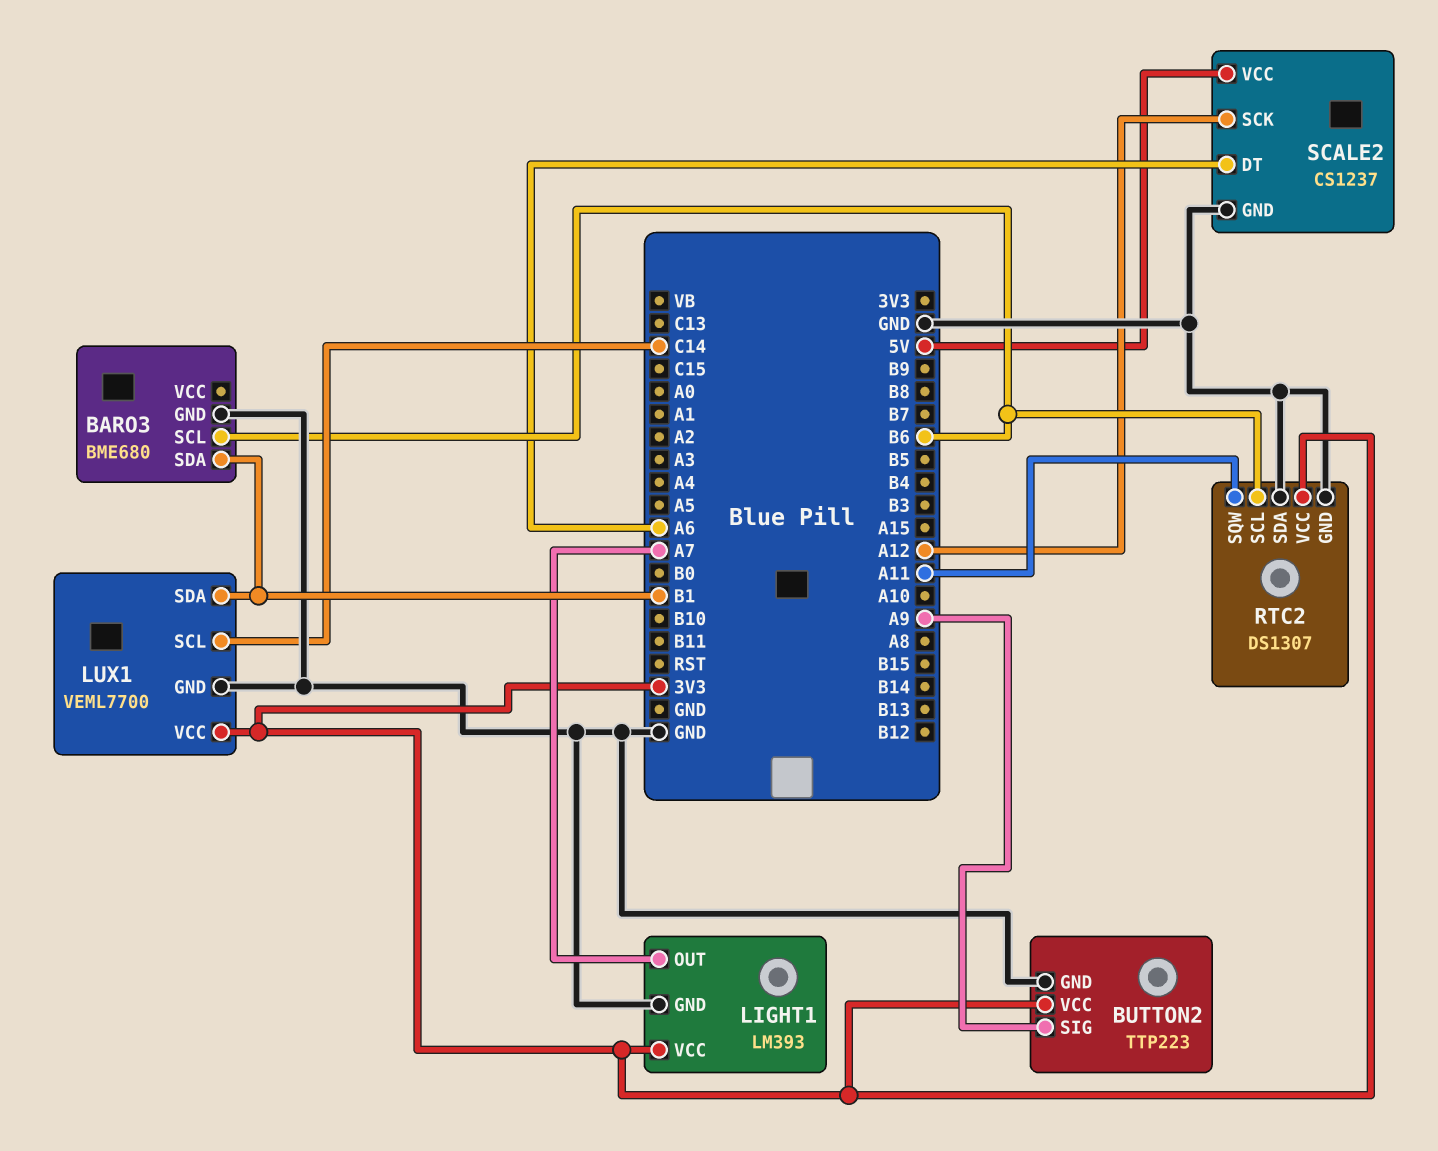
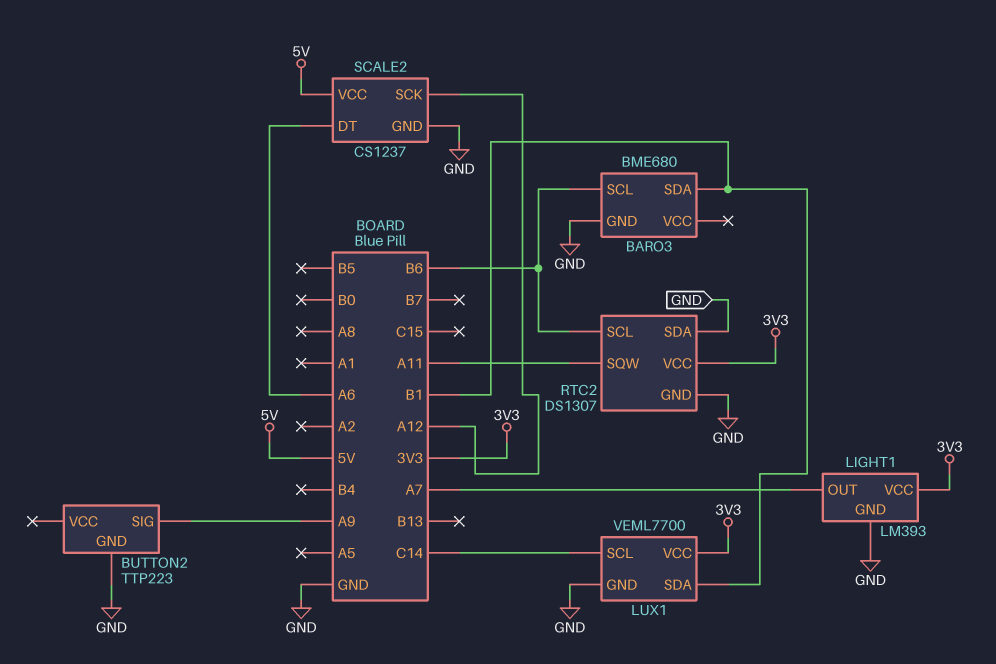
BUTTON2 pin VCC: 3V3 -> none

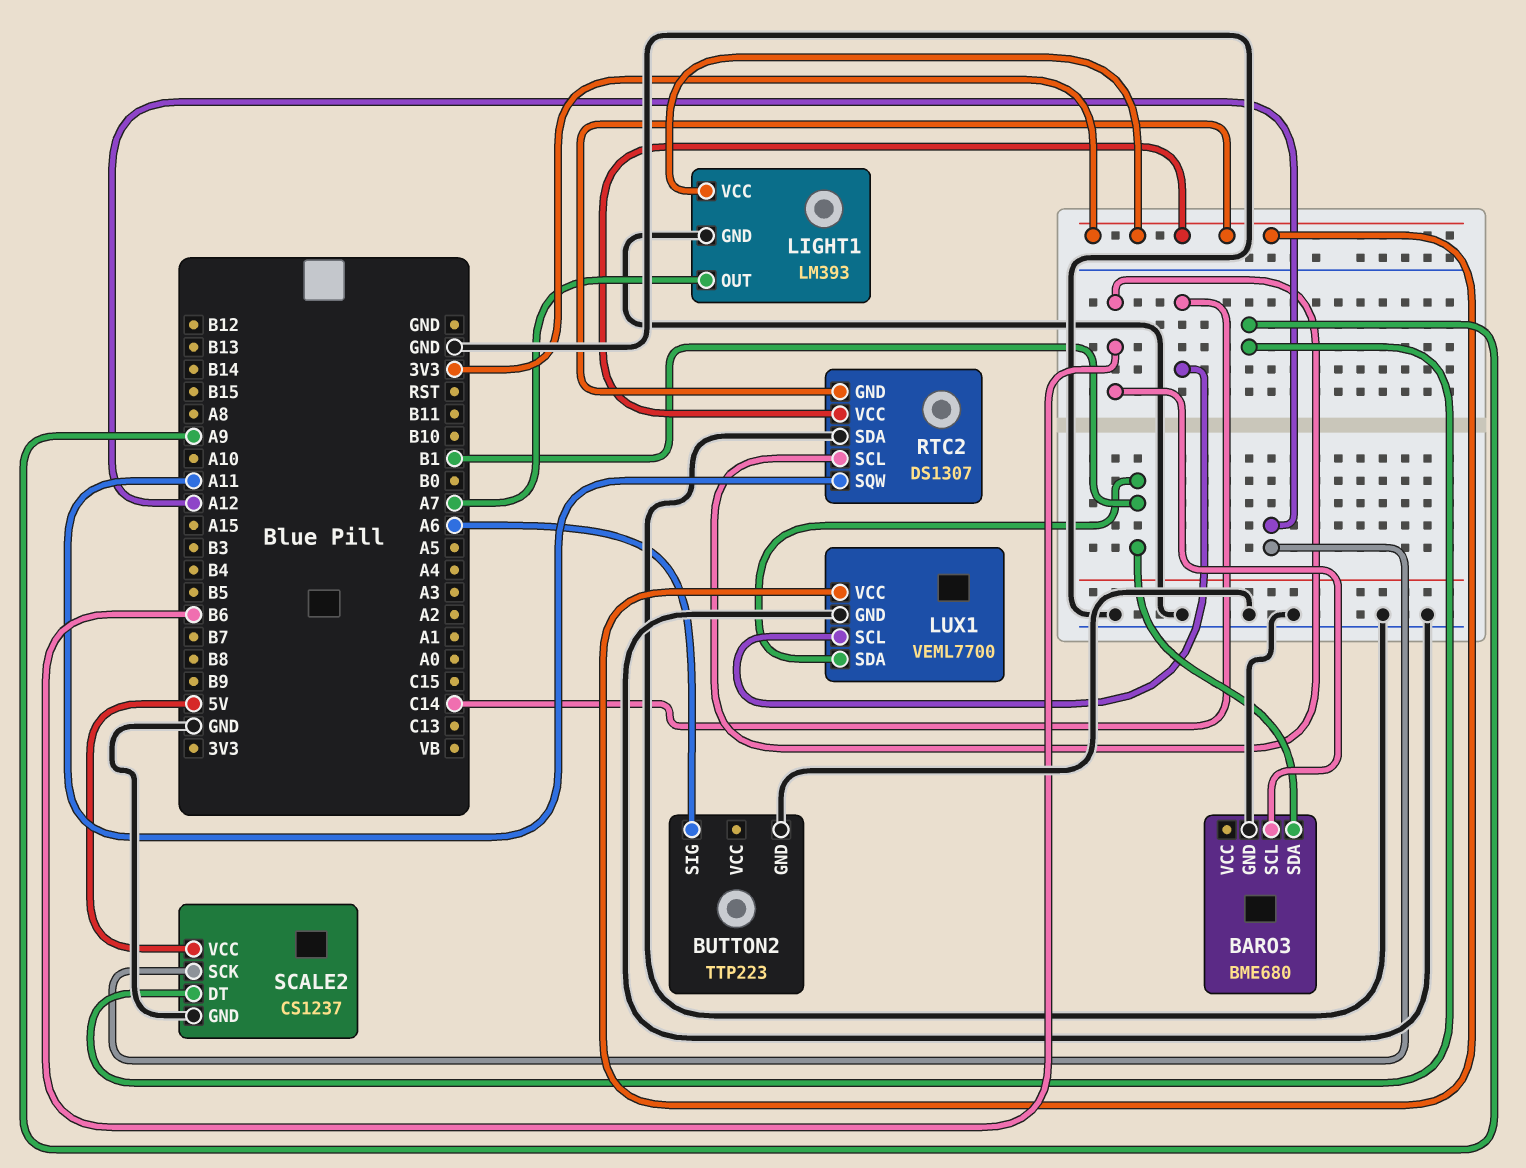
BUTTON2 pin SIG: A9 -> A6
RTC2 pin GND: GND -> 3V3
SCALE2 pin DT: A6 -> A9

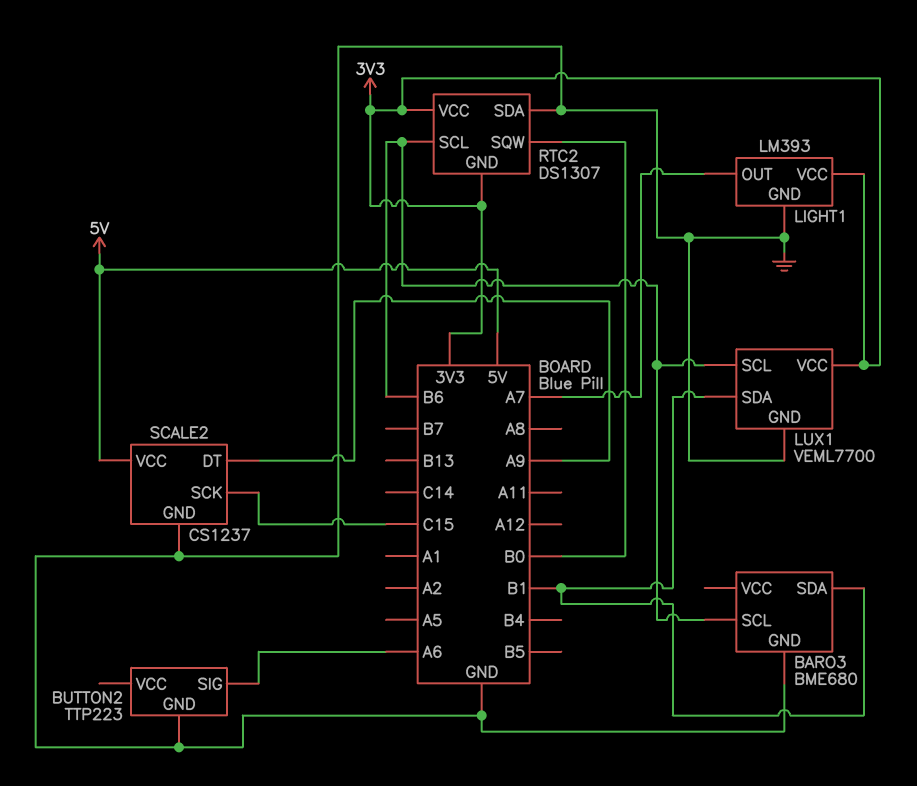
LUX1 pin SCL: C14 -> B6
RTC2 pin SQW: A11 -> B0
SCALE2 pin SCK: A12 -> C15

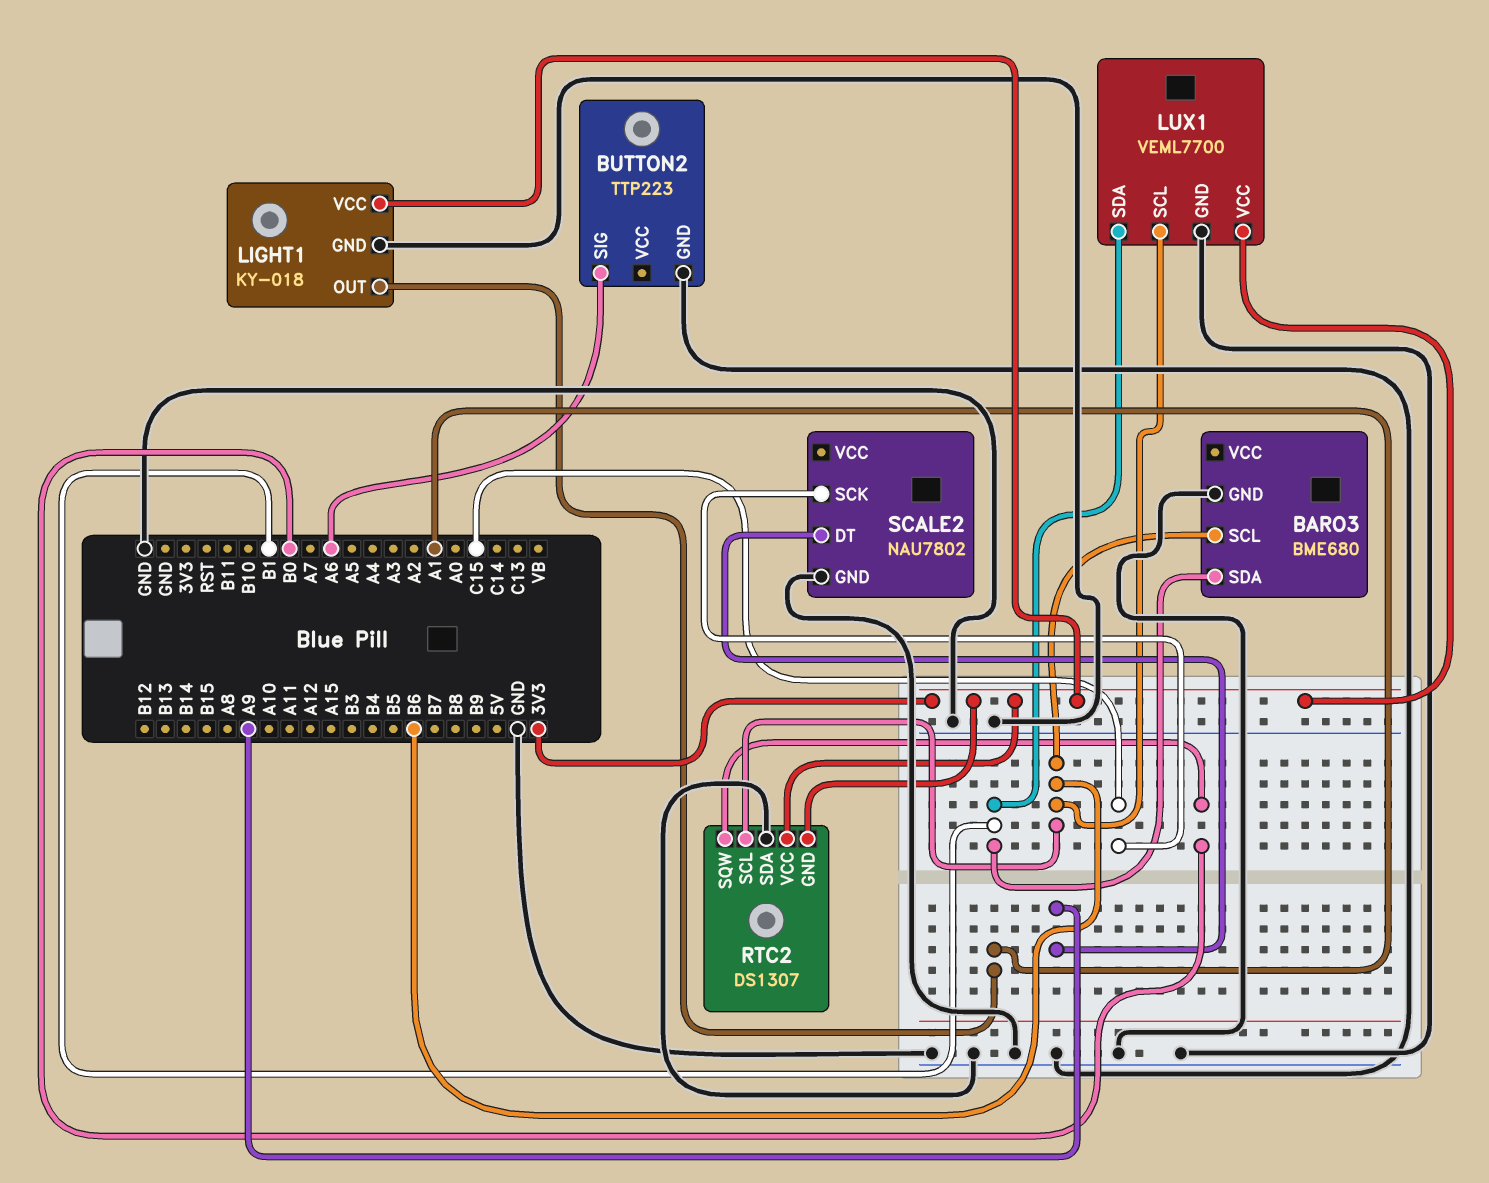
LIGHT1: LM393 -> KY-018
LIGHT1 pin OUT: A7 -> A1
SCALE2: CS1237 -> NAU7802
SCALE2 pin VCC: 5V -> none

